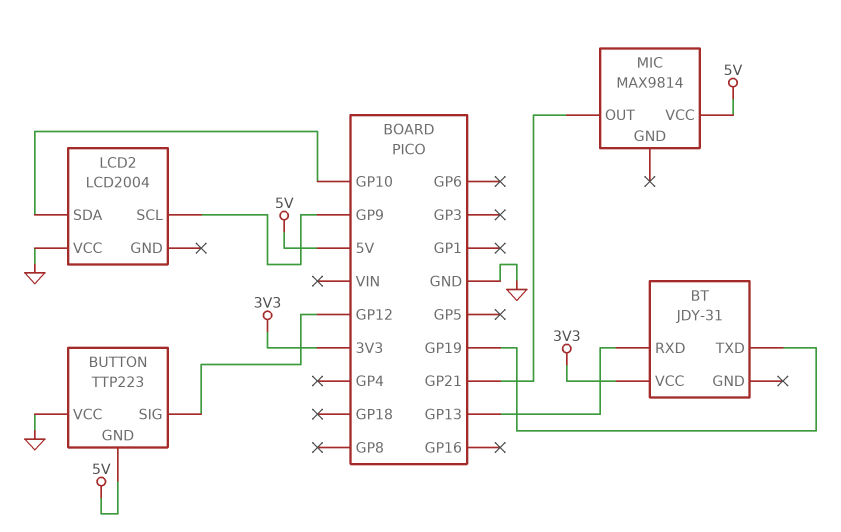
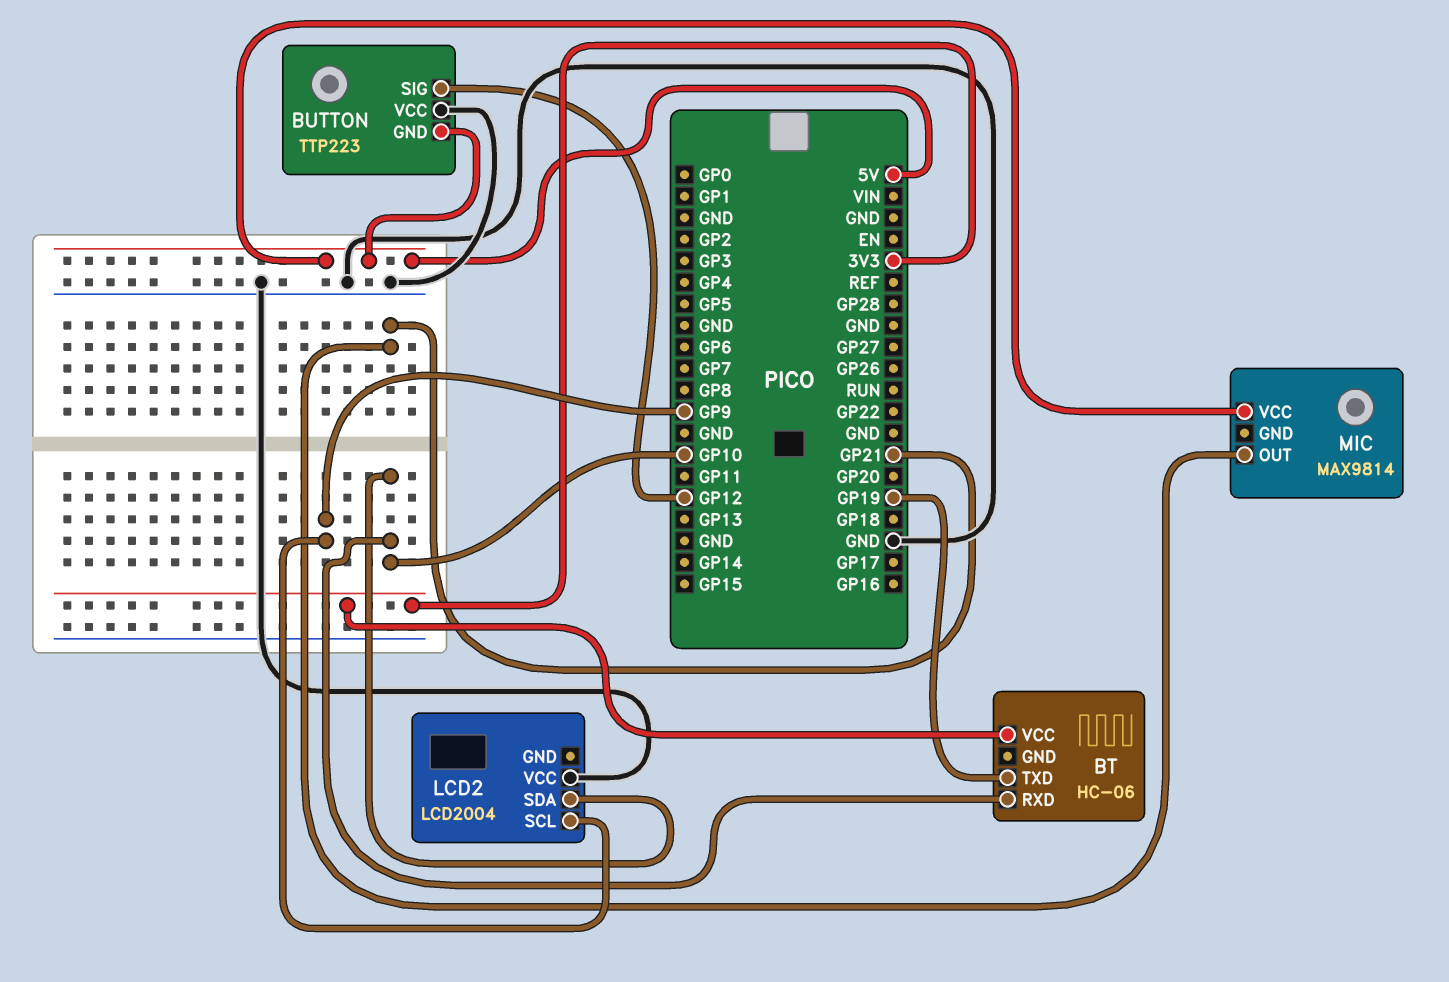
BT: JDY-31 -> HC-06
BT pin RXD: GP13 -> GP10

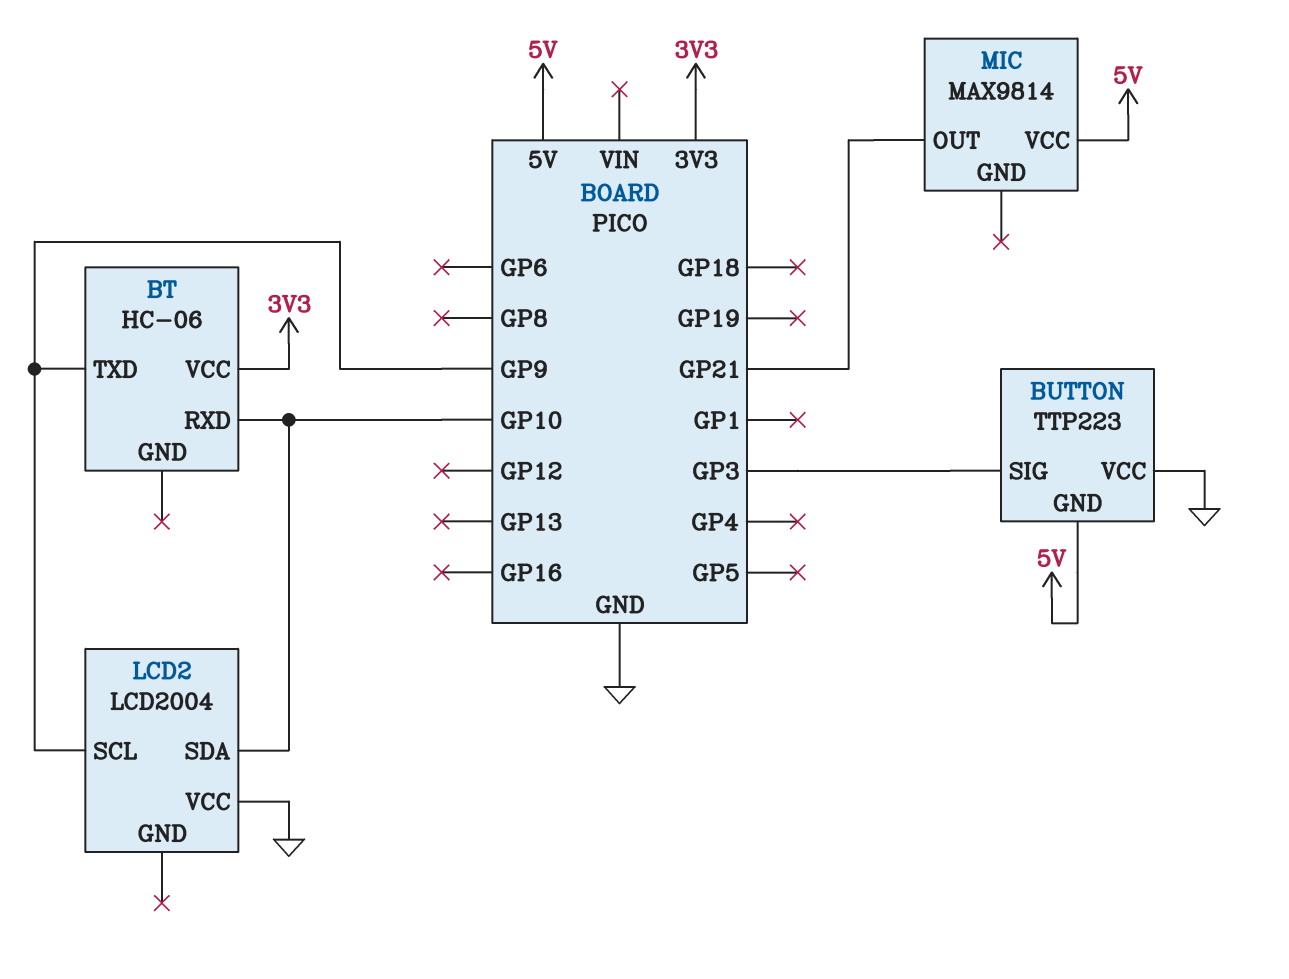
BT pin TXD: GP19 -> GP9
BUTTON pin SIG: GP12 -> GP3

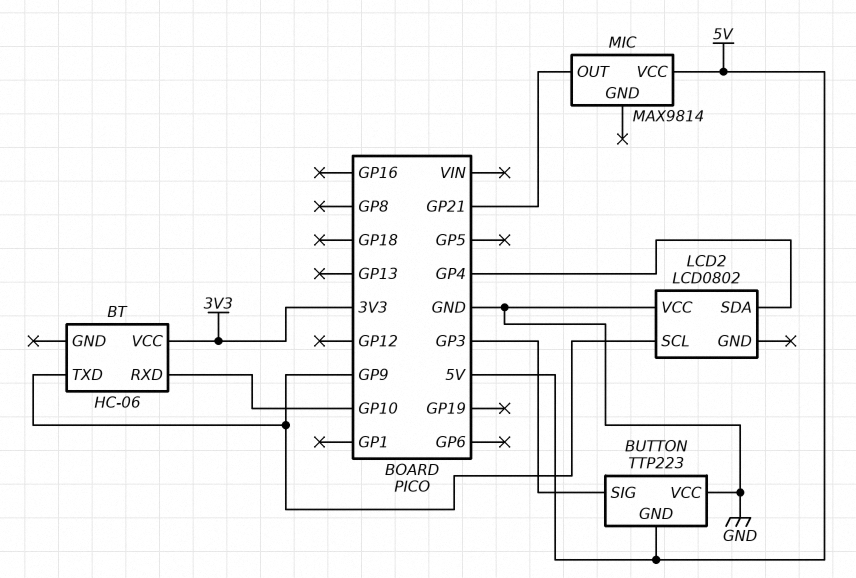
LCD2: LCD2004 -> LCD0802
LCD2 pin SDA: GP10 -> GP4

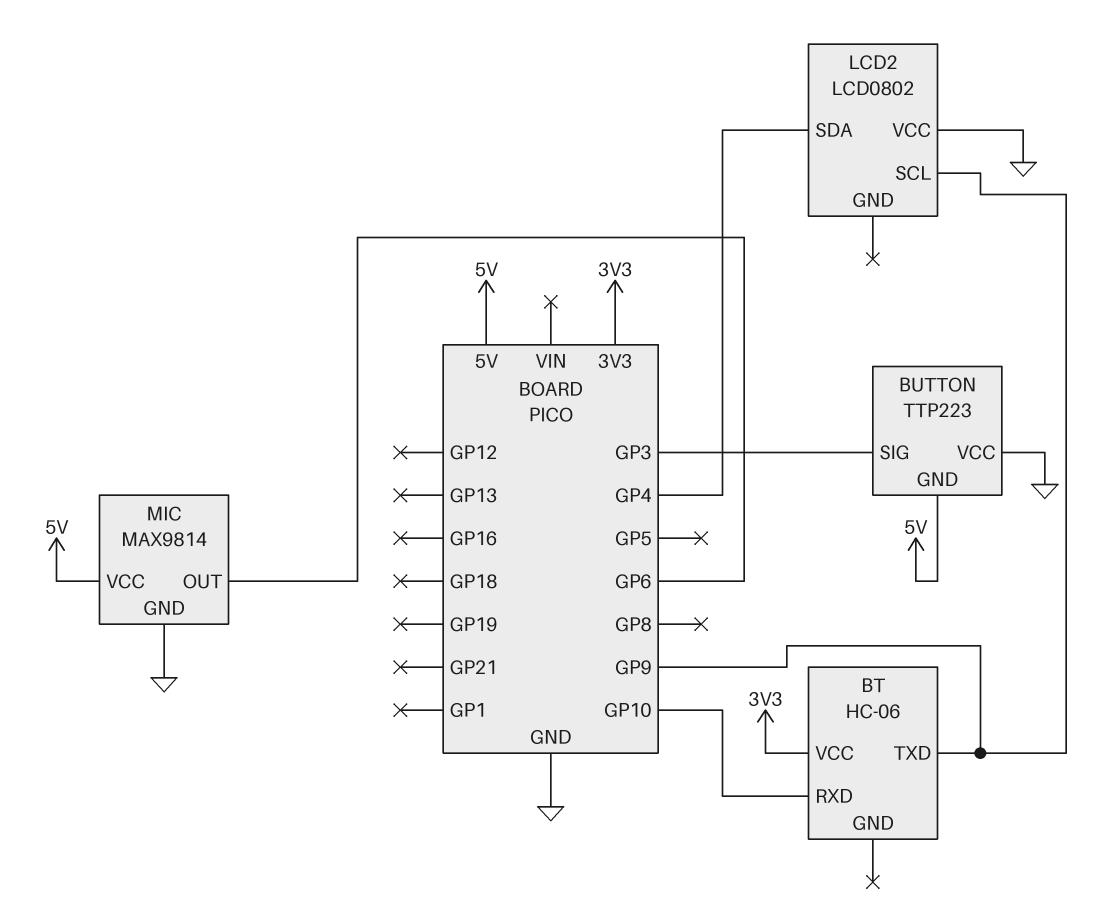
MIC pin GND: none -> GND
MIC pin OUT: GP21 -> GP6

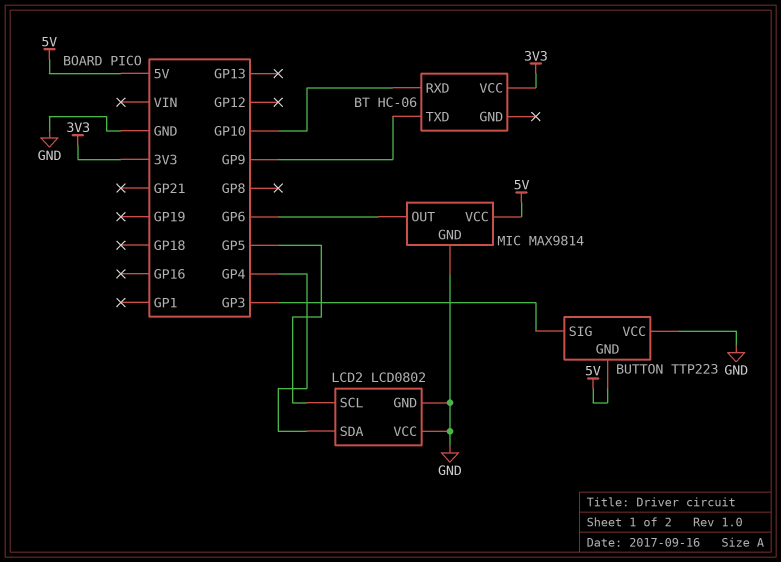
LCD2 pin GND: none -> GND
LCD2 pin SCL: GP9 -> GP5

